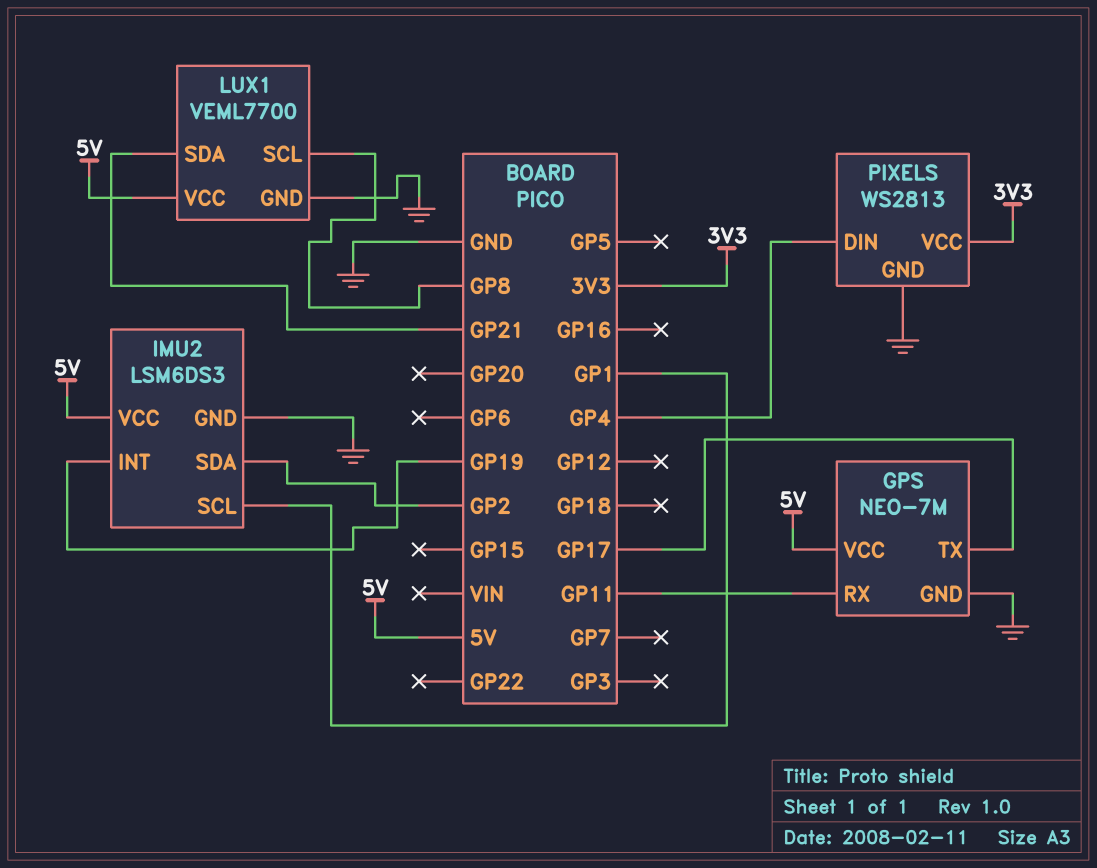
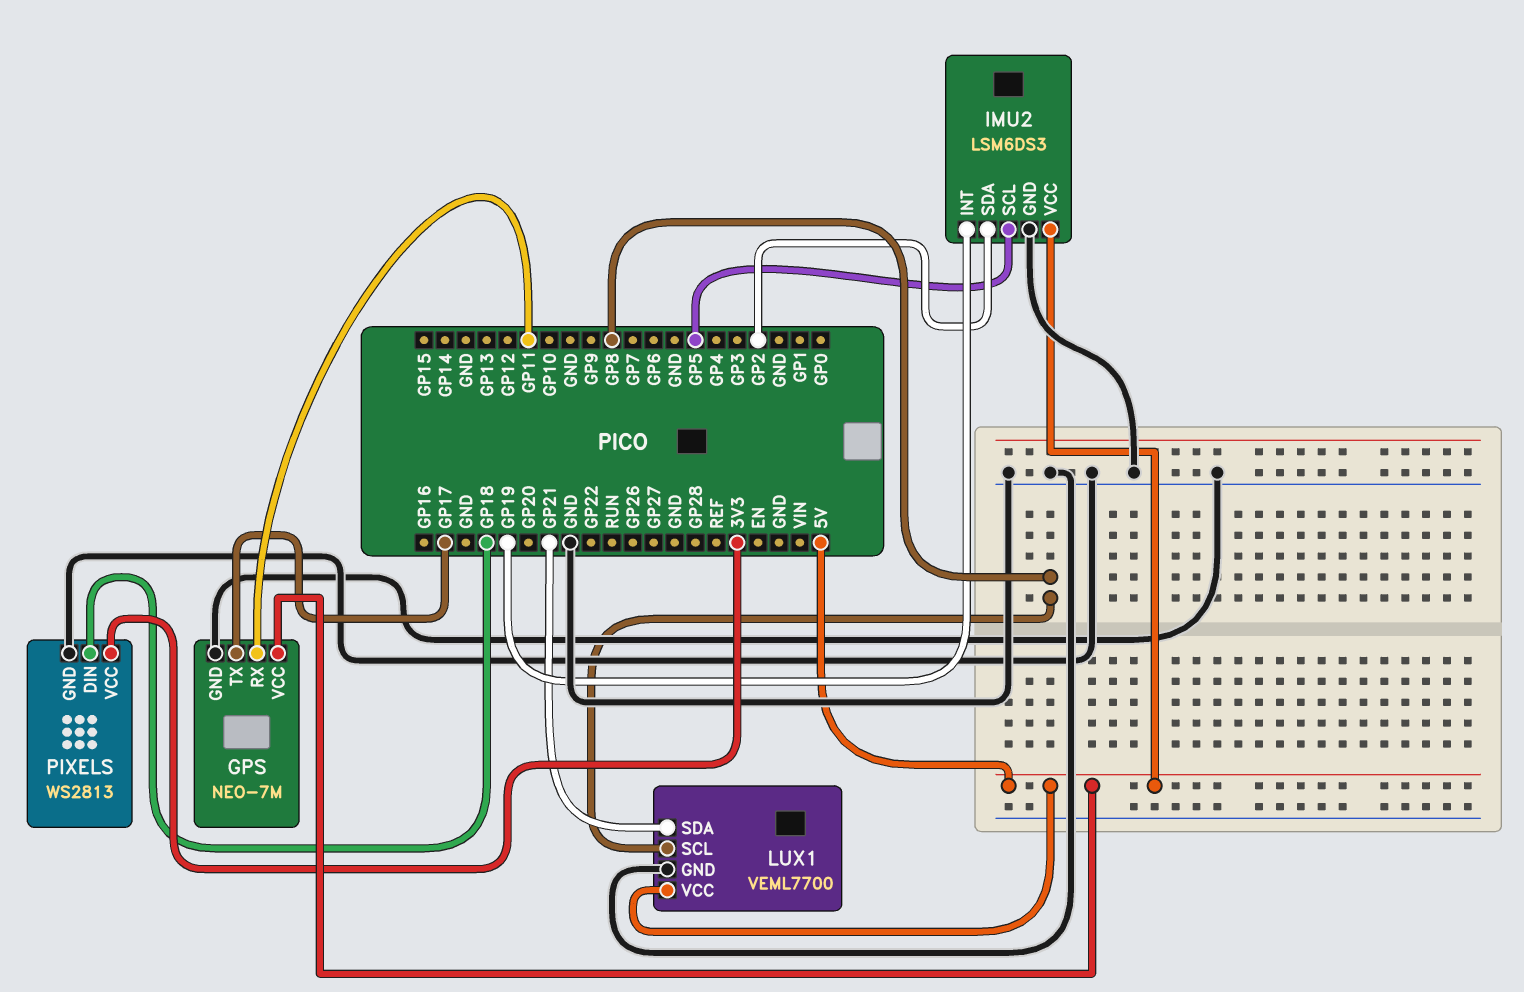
IMU2 pin SCL: GP1 -> GP5
PIXELS pin DIN: GP4 -> GP18

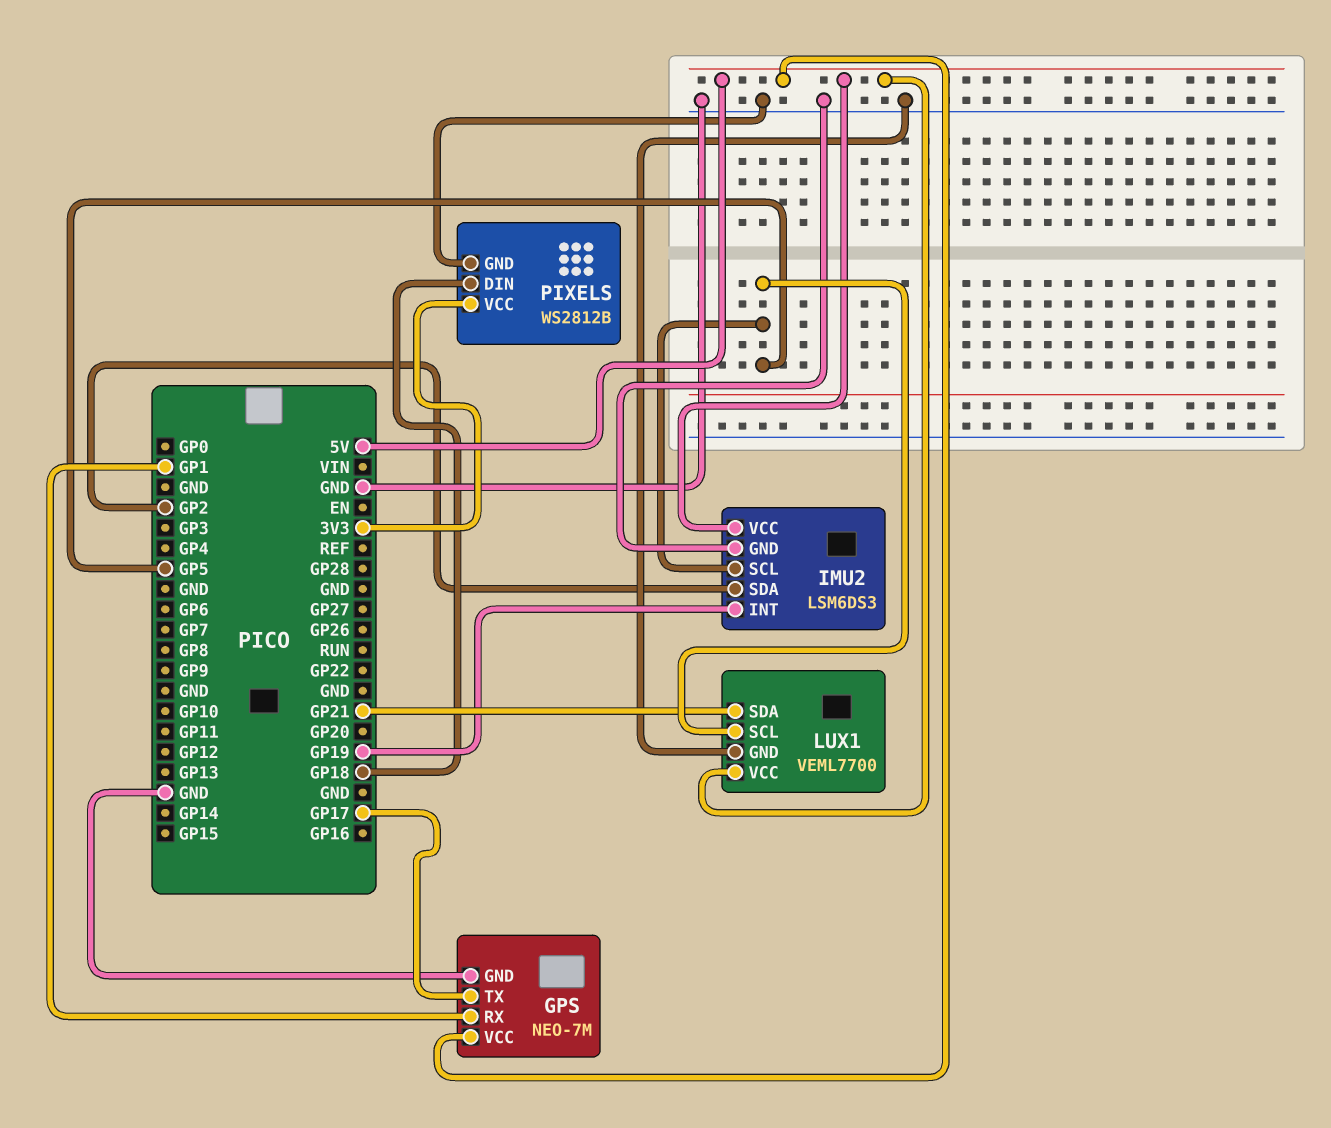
GPS pin RX: GP11 -> GP1
LUX1 pin SCL: GP8 -> GP5
PIXELS: WS2813 -> WS2812B

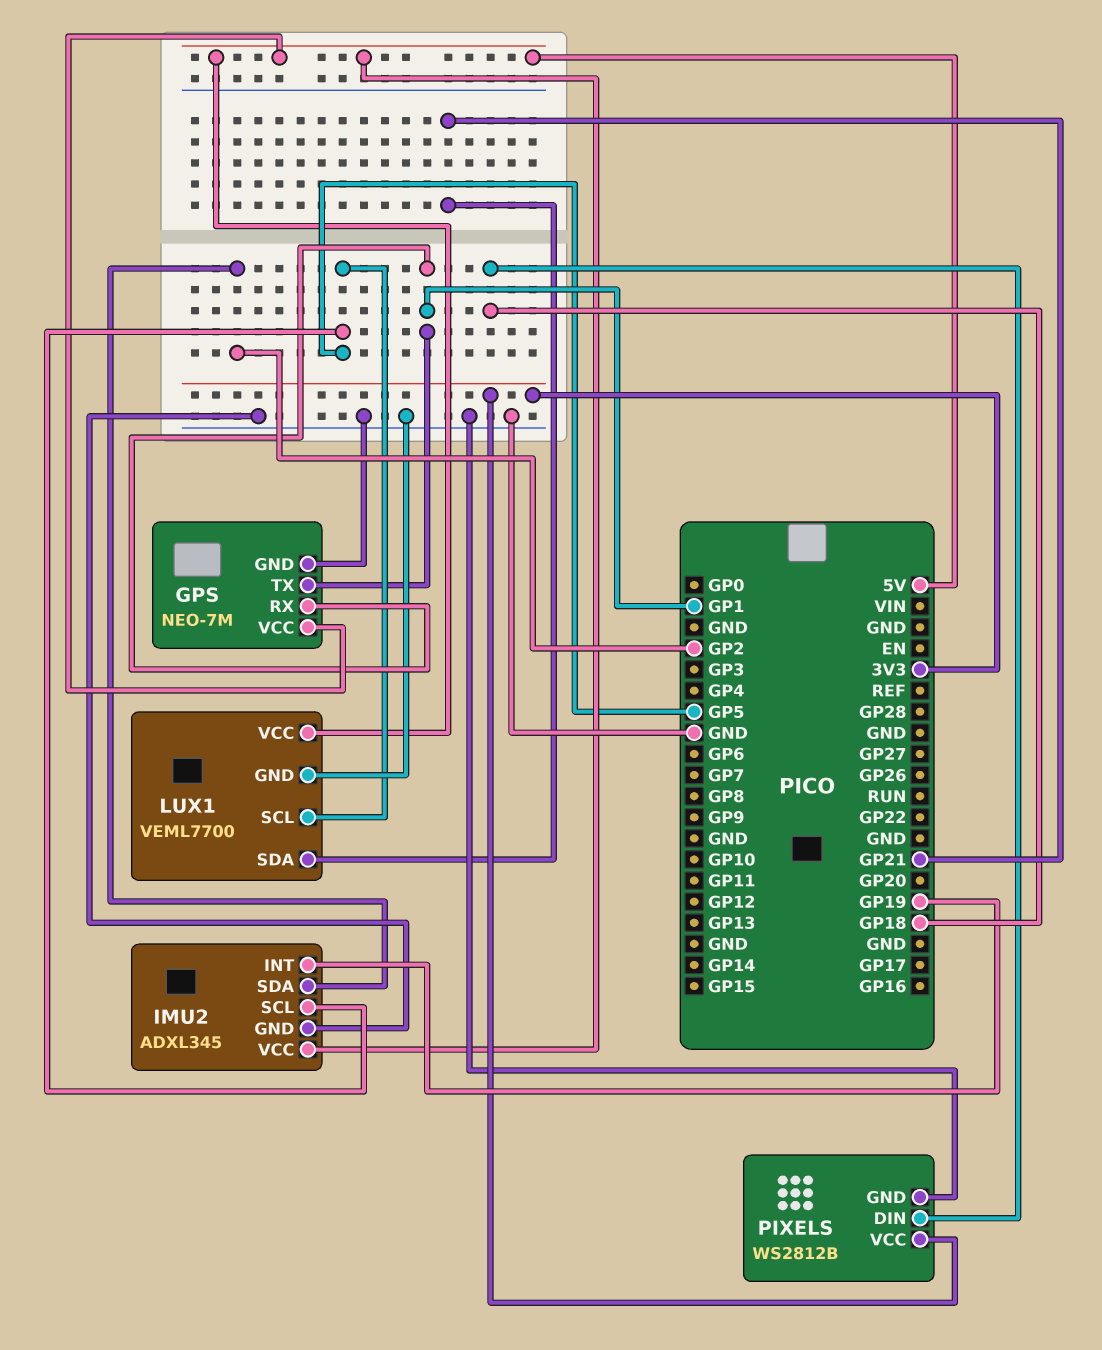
GPS pin TX: GP17 -> GP1
IMU2: LSM6DS3 -> ADXL345

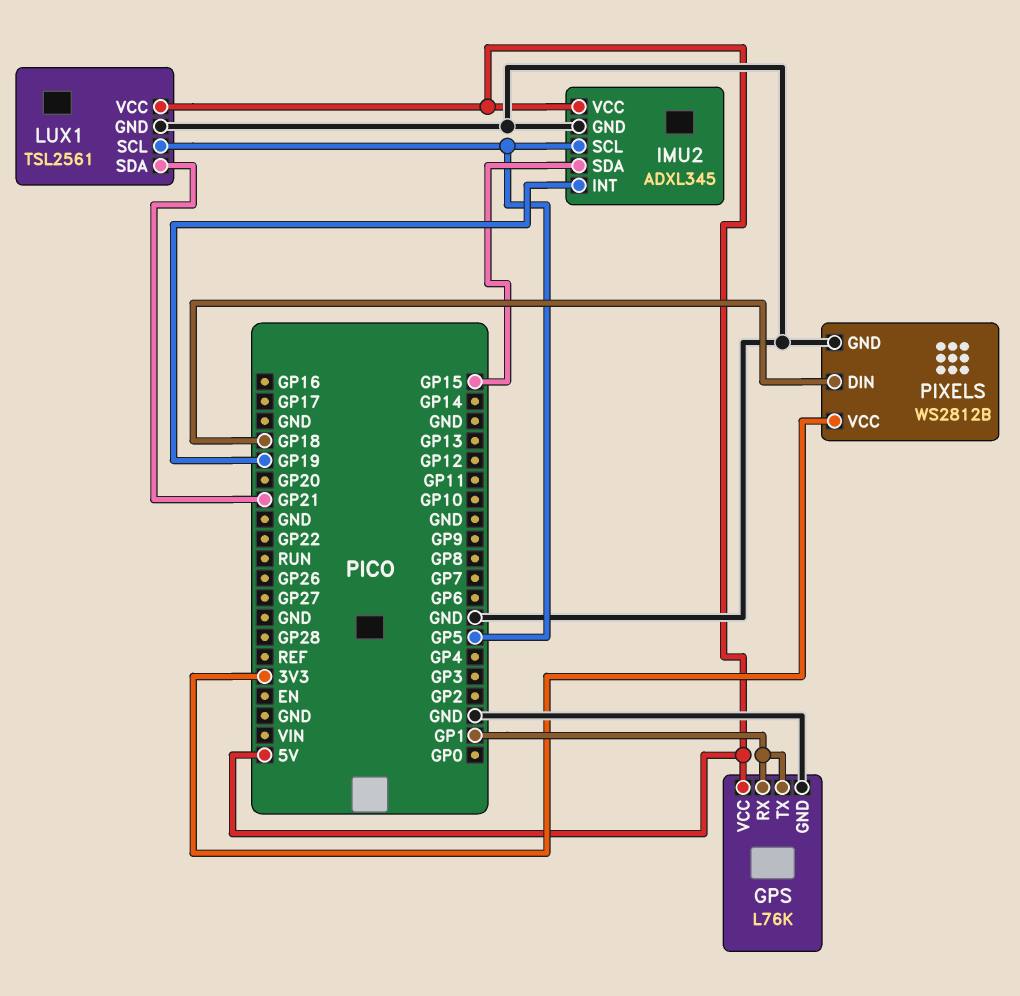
GPS: NEO-7M -> L76K
IMU2 pin SDA: GP2 -> GP15
LUX1: VEML7700 -> TSL2561

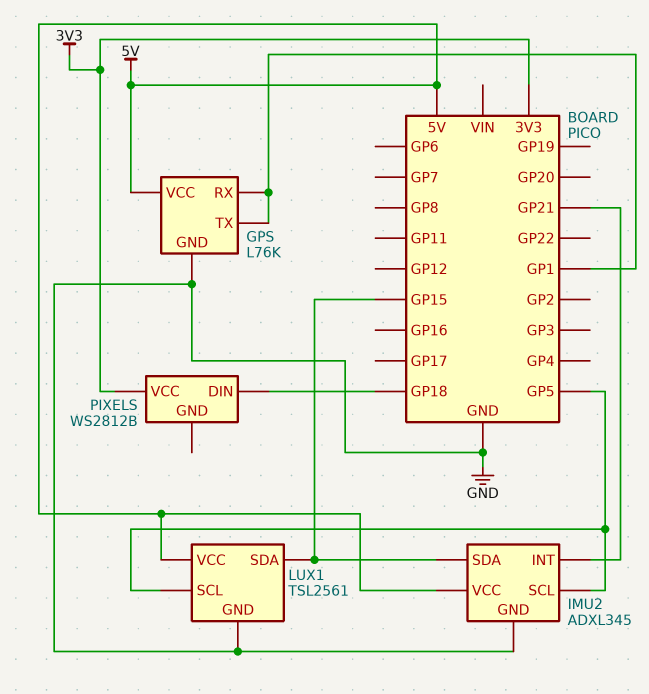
IMU2 pin INT: GP19 -> GP21
LUX1 pin SDA: GP21 -> GP15
PIXELS pin GND: GND -> none

